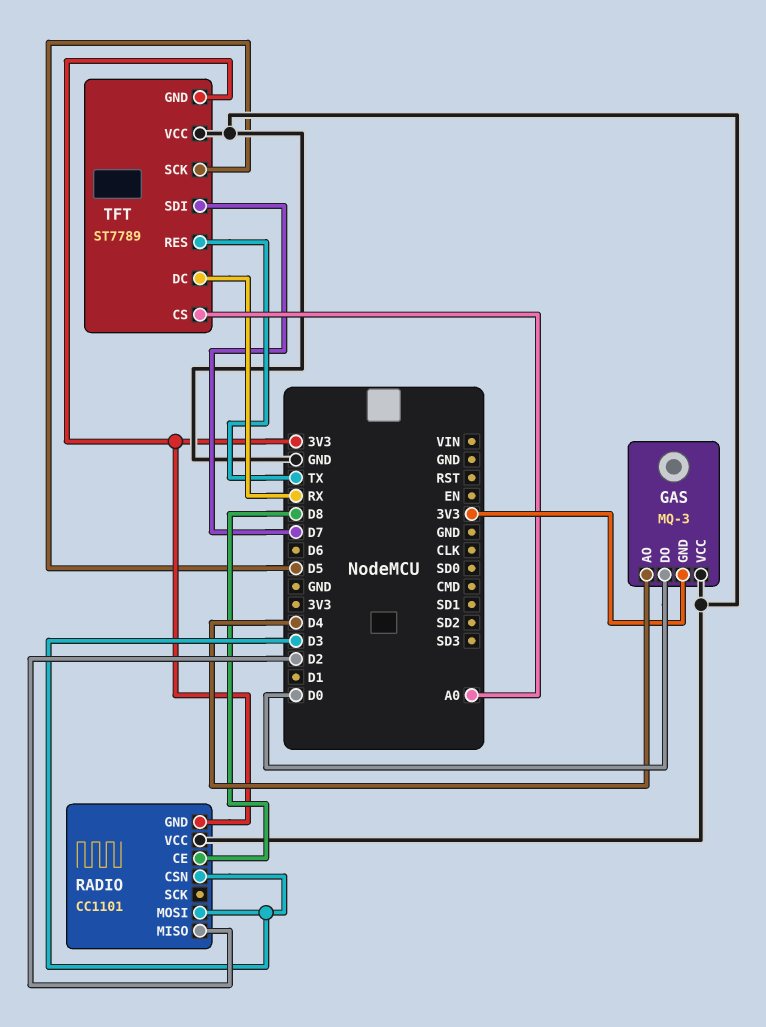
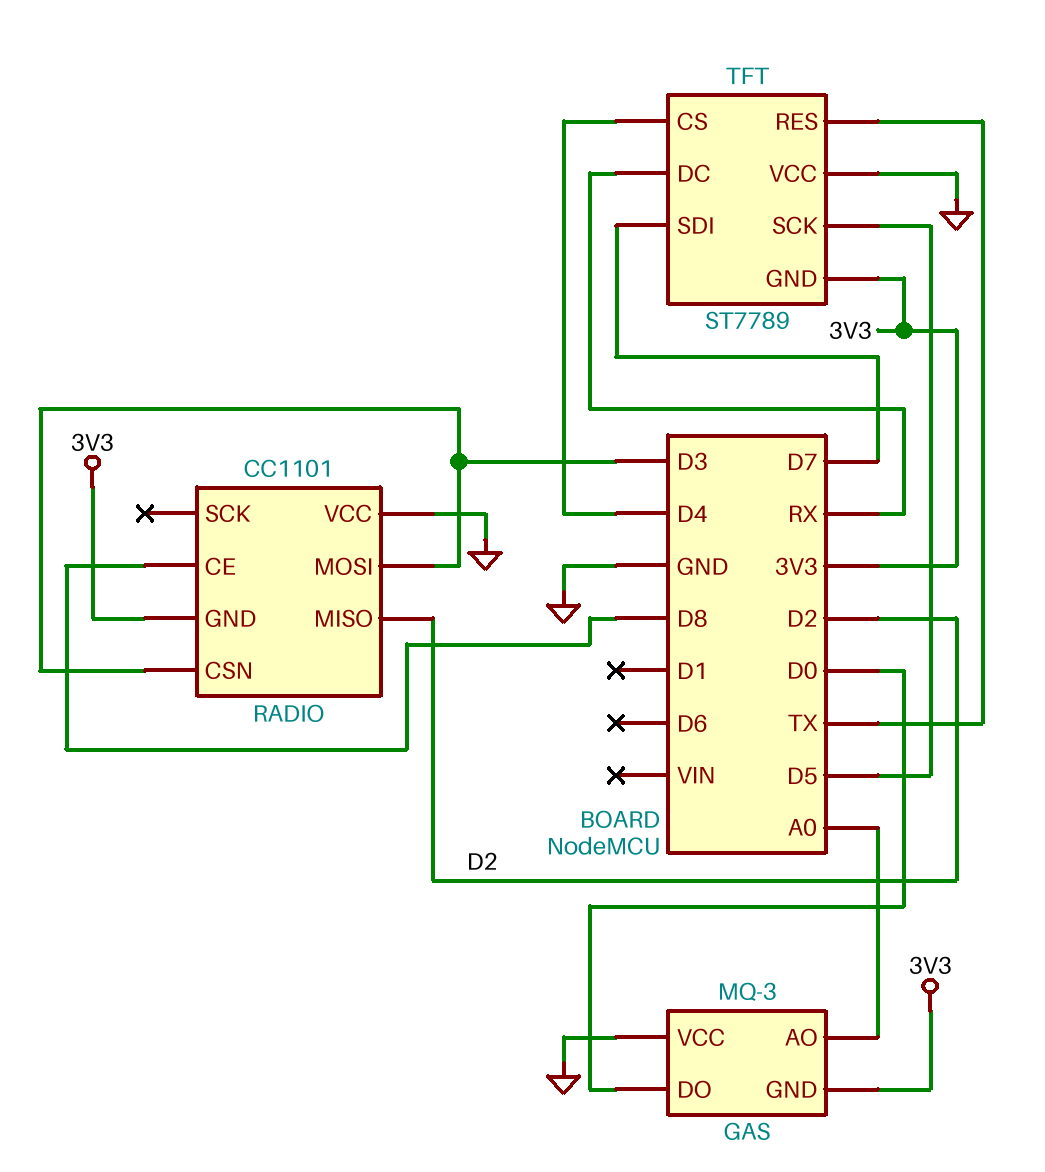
GAS pin AO: D4 -> A0
TFT pin CS: A0 -> D4

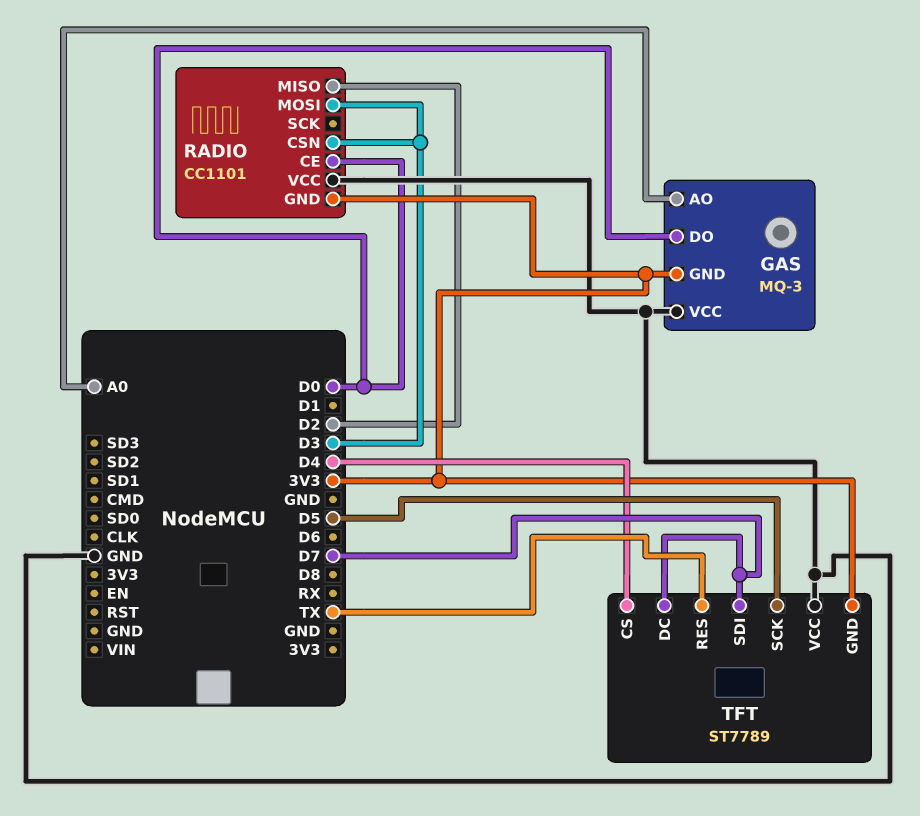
RADIO pin CE: D8 -> D0
TFT pin DC: RX -> D7

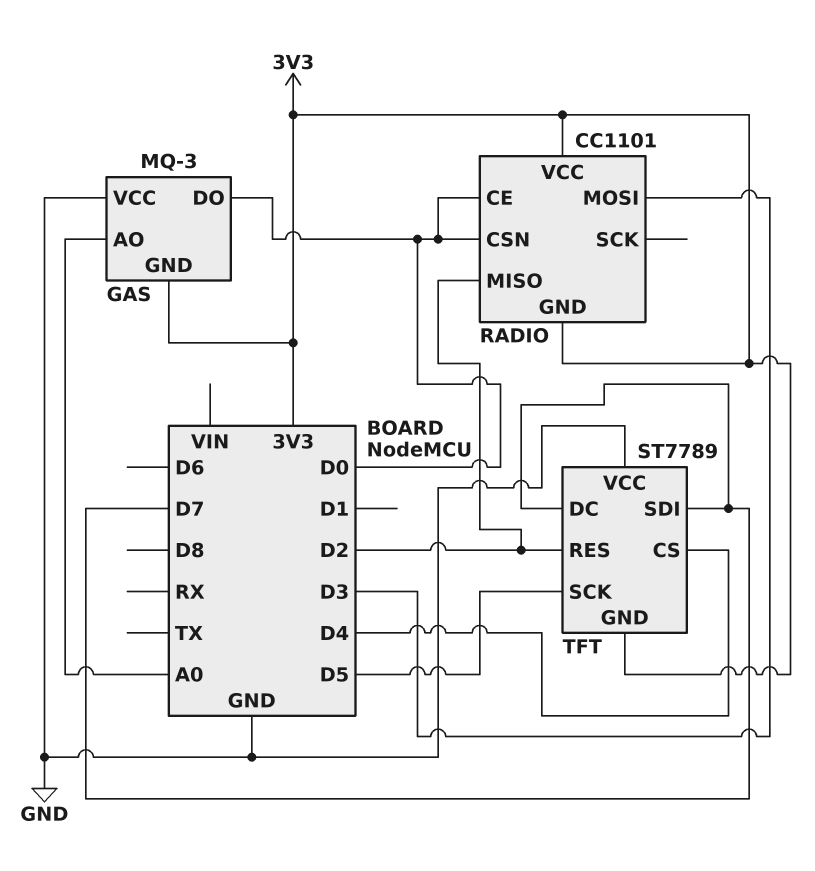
RADIO pin CSN: D3 -> D0
RADIO pin VCC: GND -> 3V3
TFT pin RES: TX -> D2

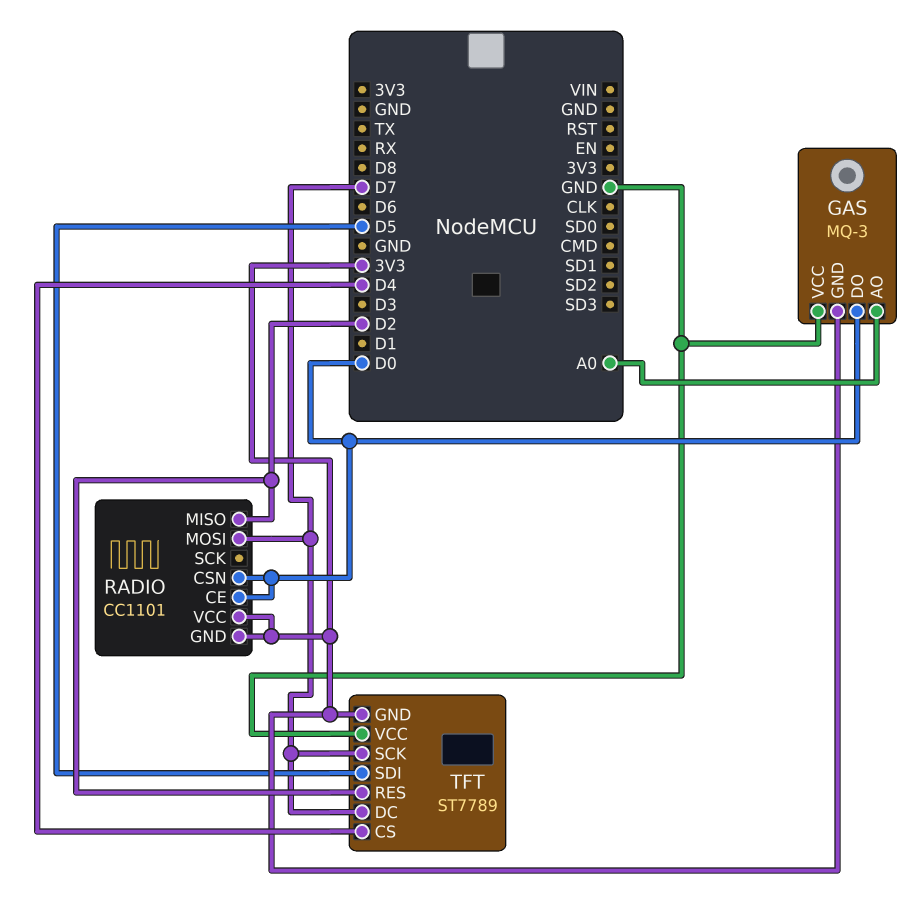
RADIO pin MOSI: D3 -> D7
TFT pin SCK: D5 -> D7
TFT pin SDI: D7 -> D5

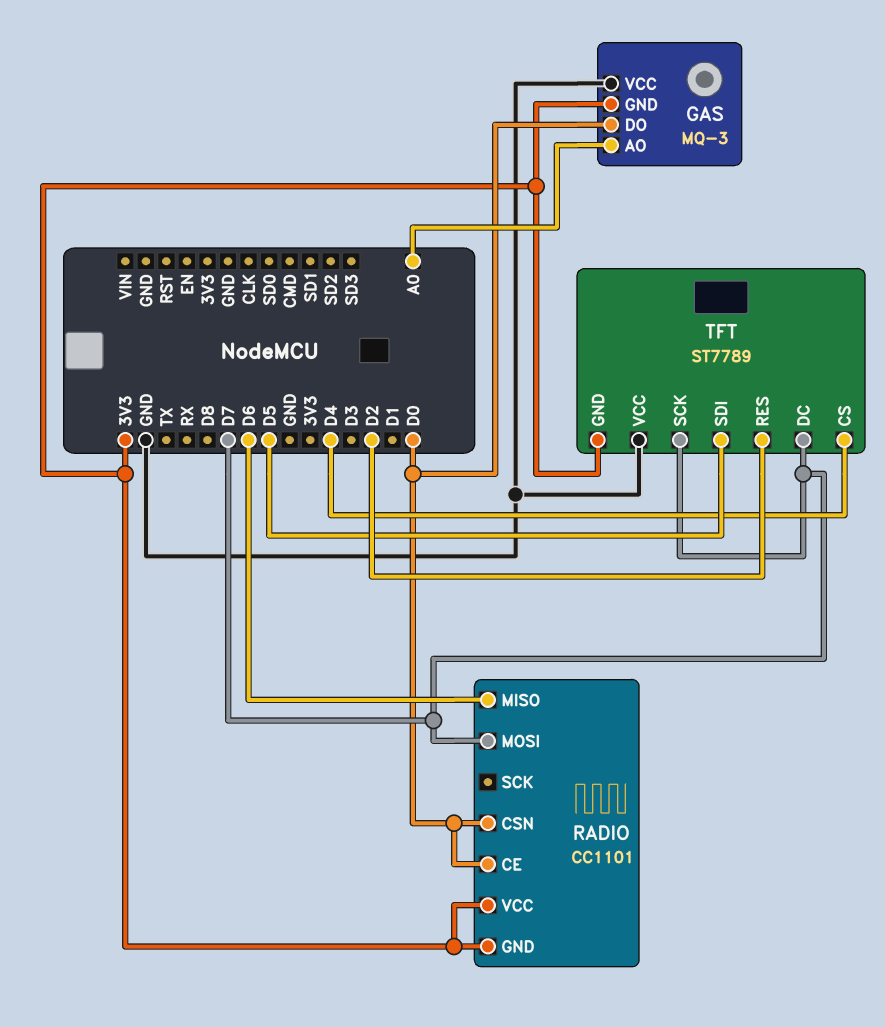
RADIO pin MISO: D2 -> D6

